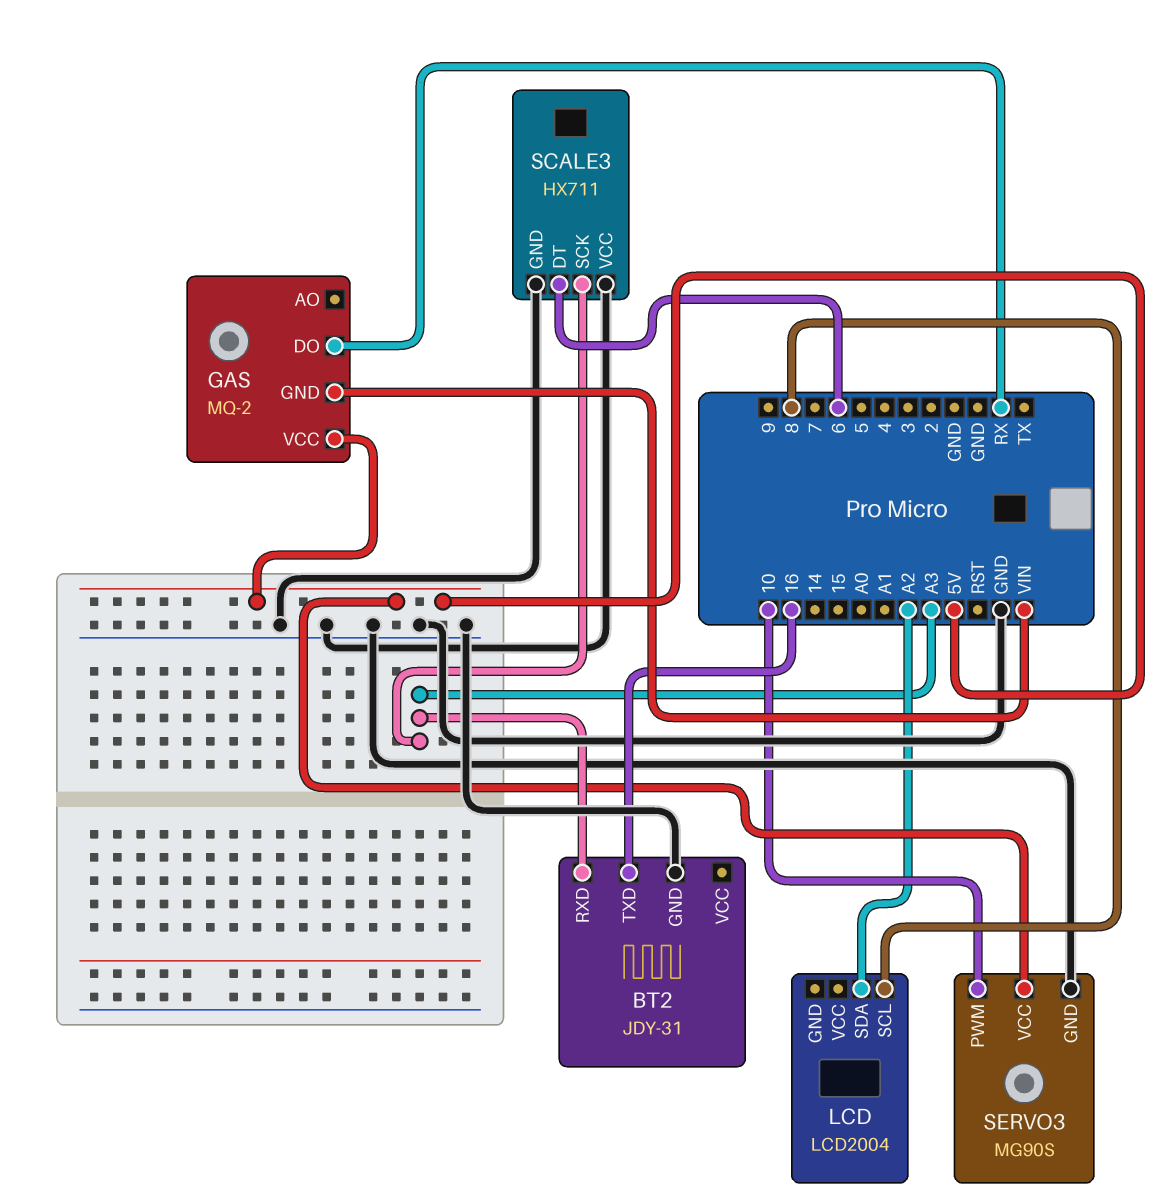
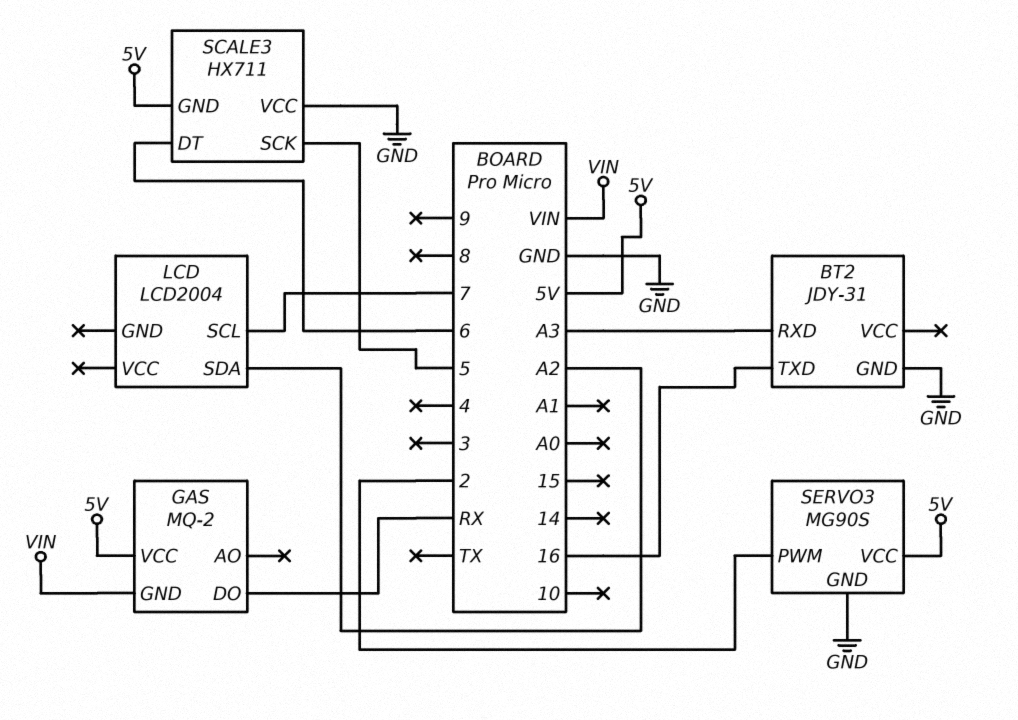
LCD pin SCL: 8 -> 7
SCALE3 pin GND: GND -> 5V
SCALE3 pin SCK: A3 -> 5
SERVO3 pin PWM: 10 -> 2

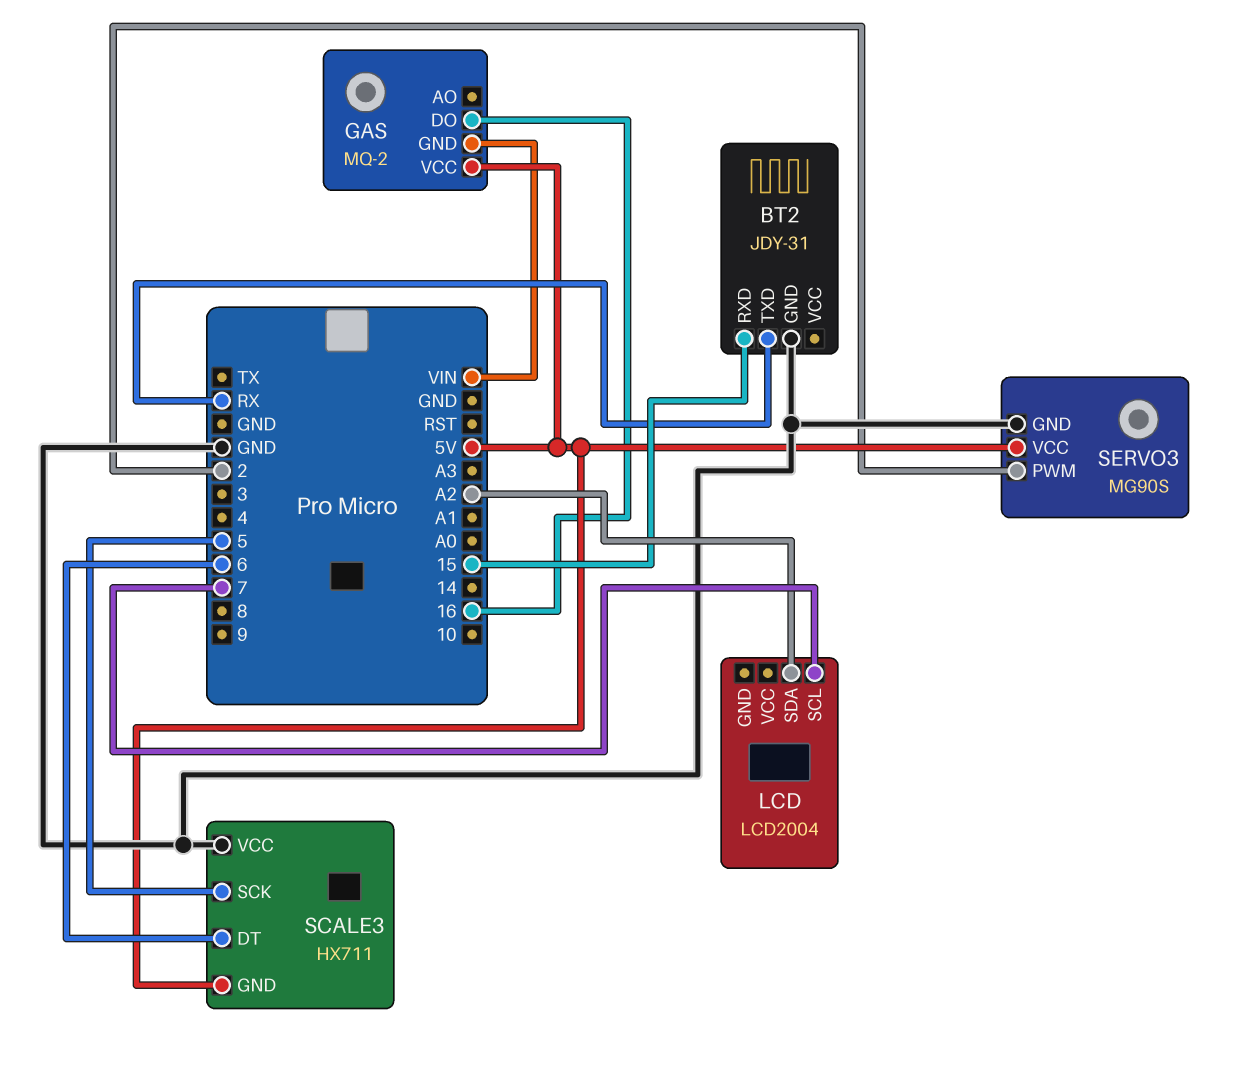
BT2 pin RXD: A3 -> 15
BT2 pin TXD: 16 -> RX
GAS pin DO: RX -> 16

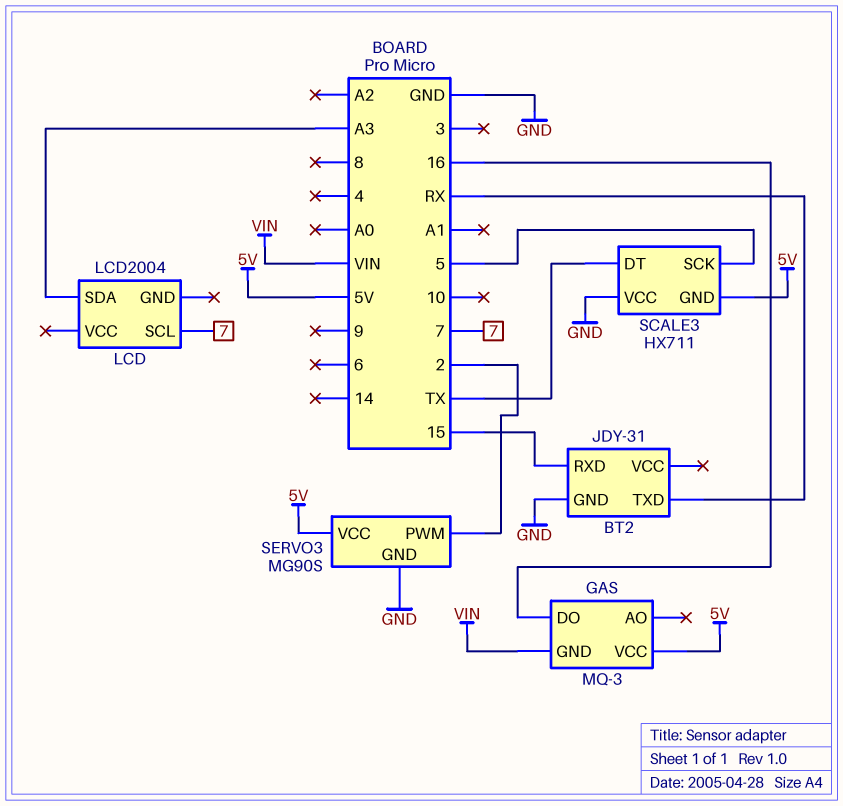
GAS: MQ-2 -> MQ-3
LCD pin SDA: A2 -> A3
SCALE3 pin DT: 6 -> TX

